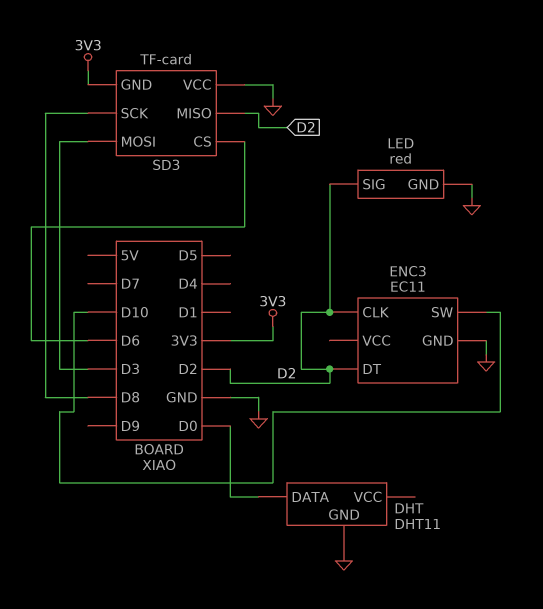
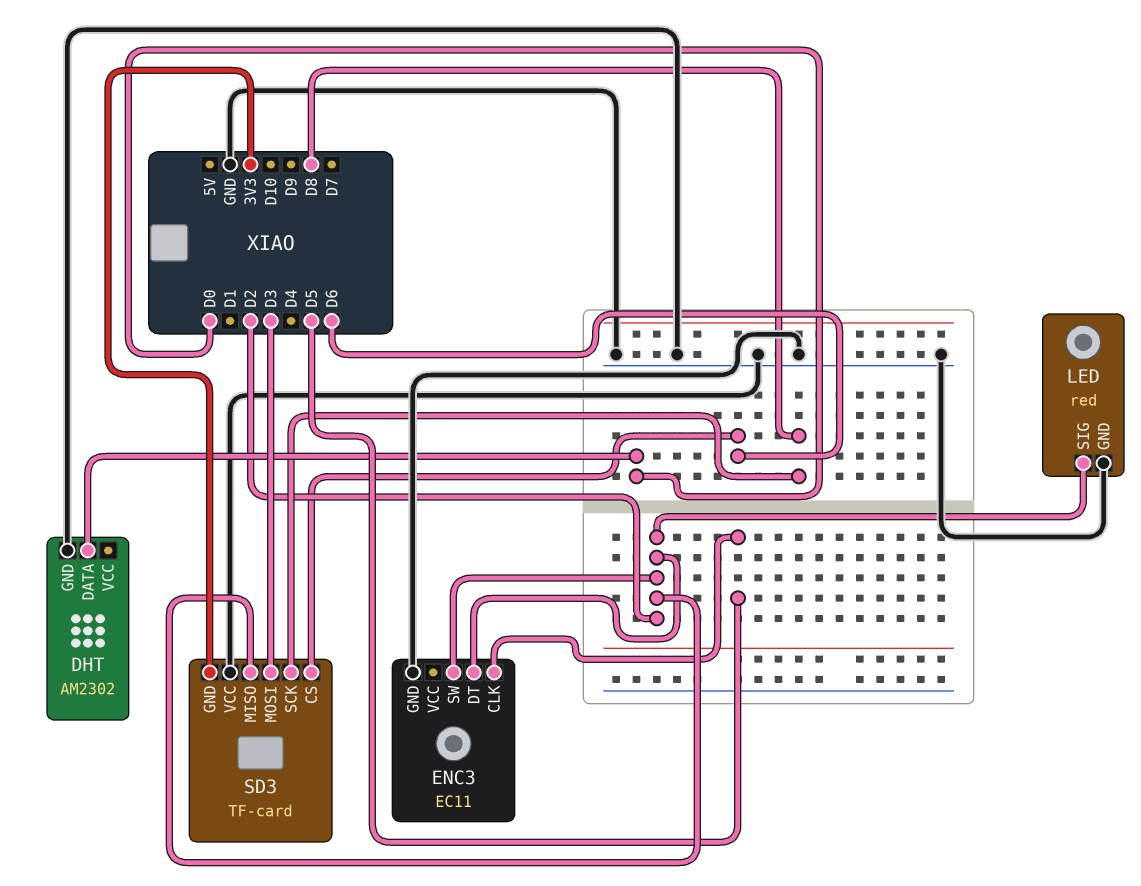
DHT: DHT11 -> AM2302
ENC3 pin CLK: D2 -> D5
ENC3 pin SW: D10 -> D2

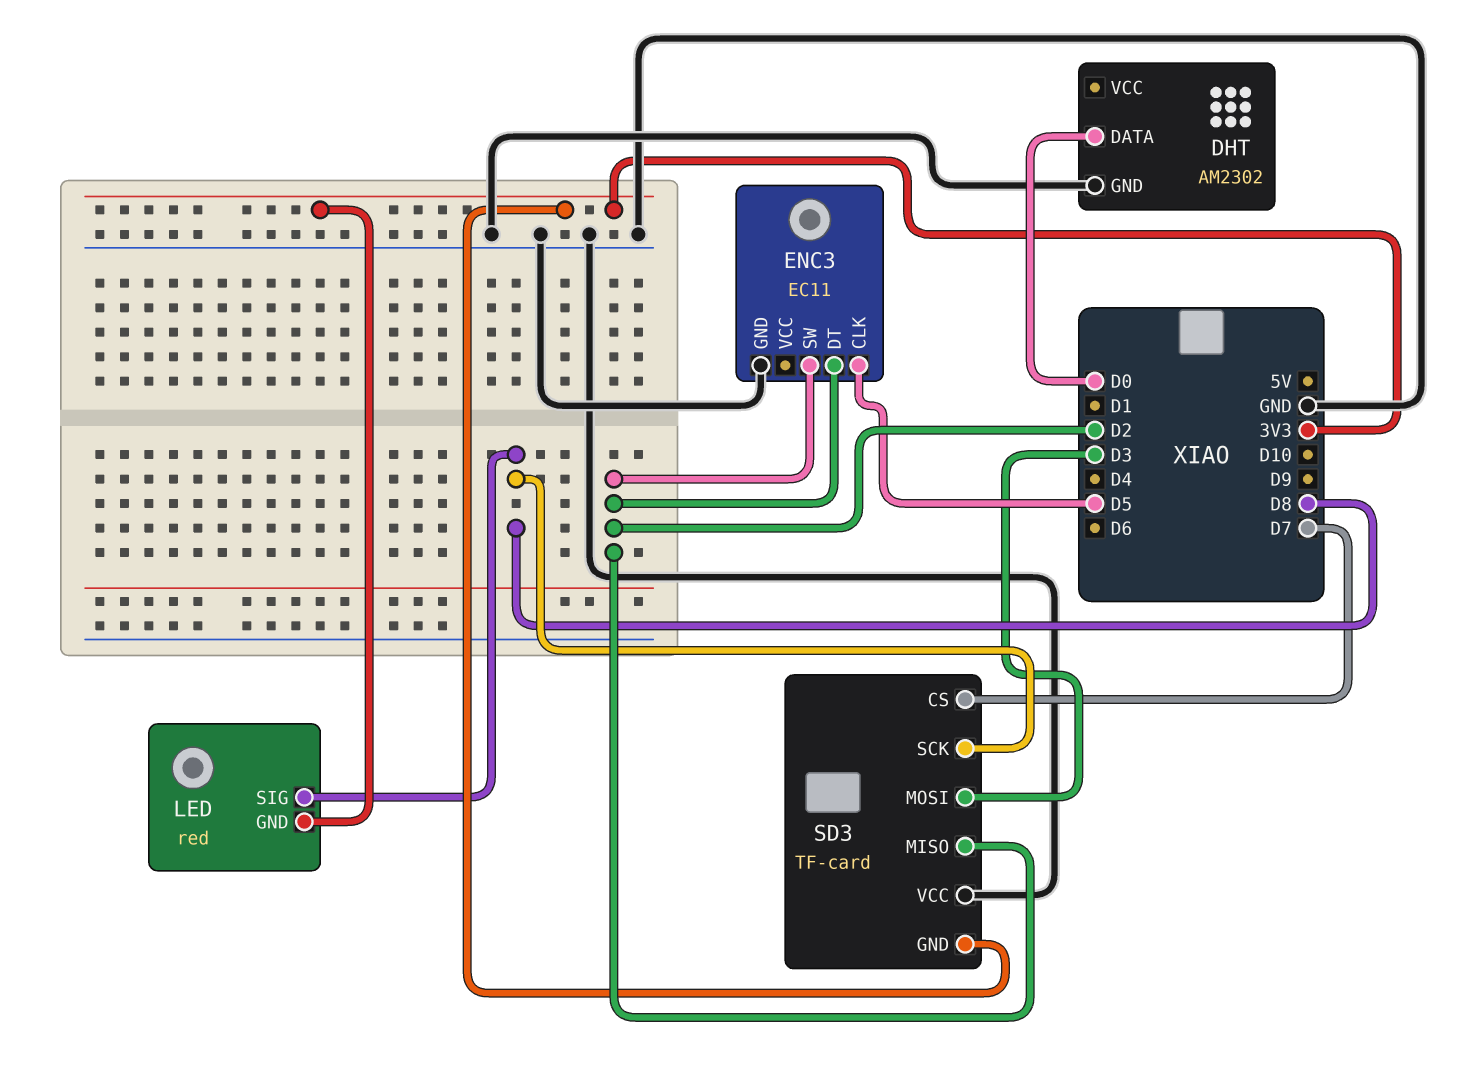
LED pin GND: GND -> 3V3
LED pin SIG: D2 -> D8
SD3 pin CS: D6 -> D7

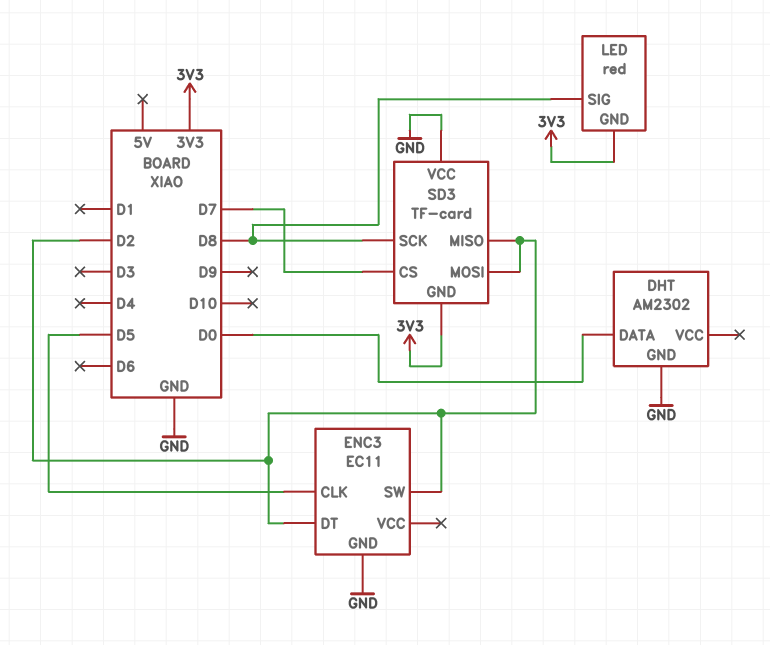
SD3 pin MOSI: D3 -> D2

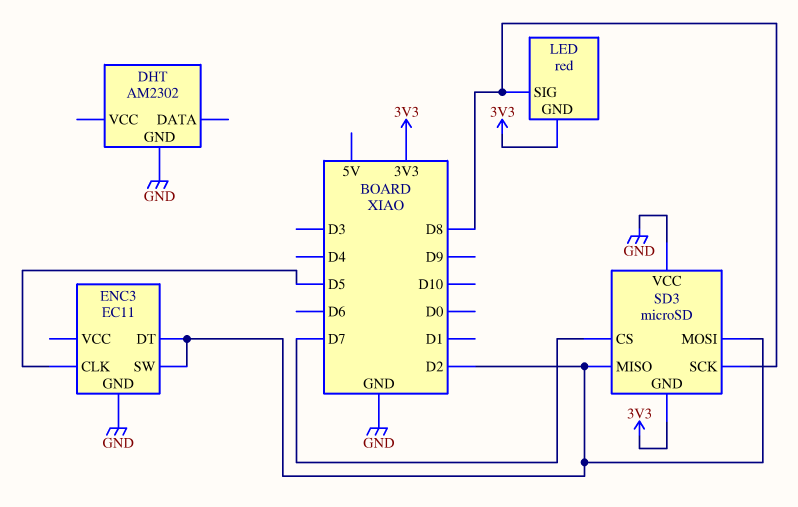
DHT pin DATA: D0 -> none
SD3: TF-card -> microSD

